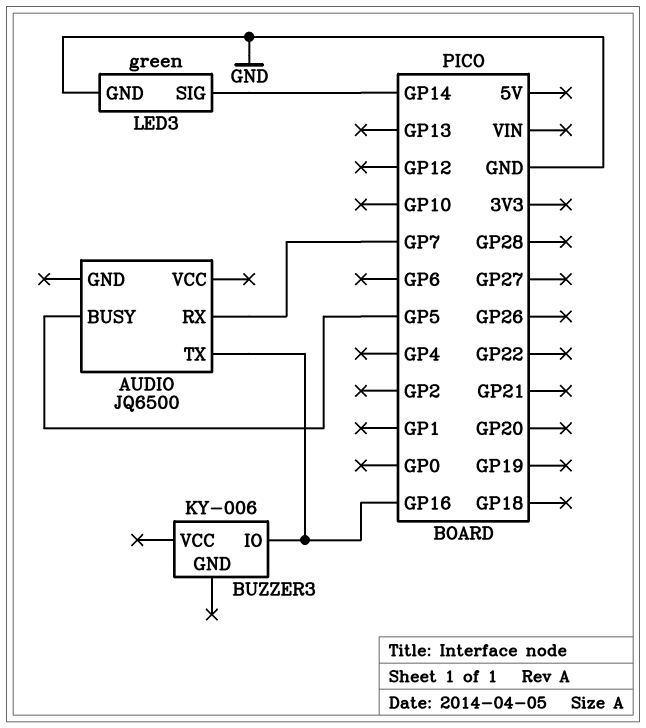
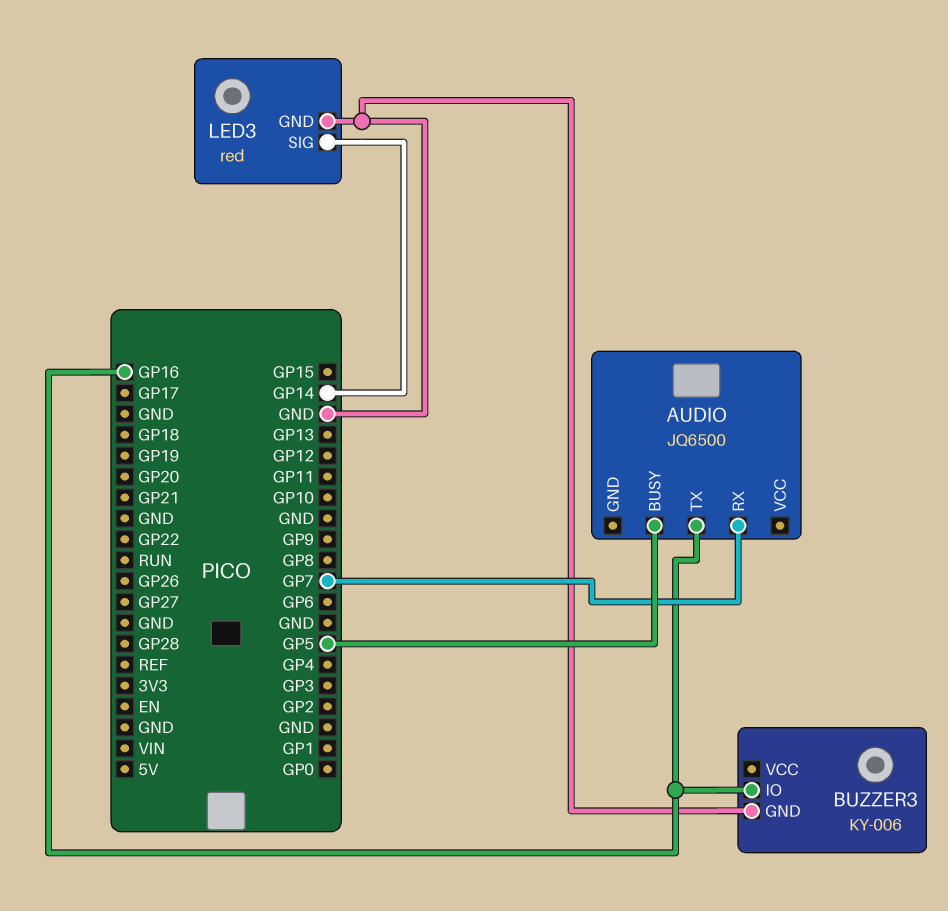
BUZZER3 pin GND: none -> GND
LED3: green -> red

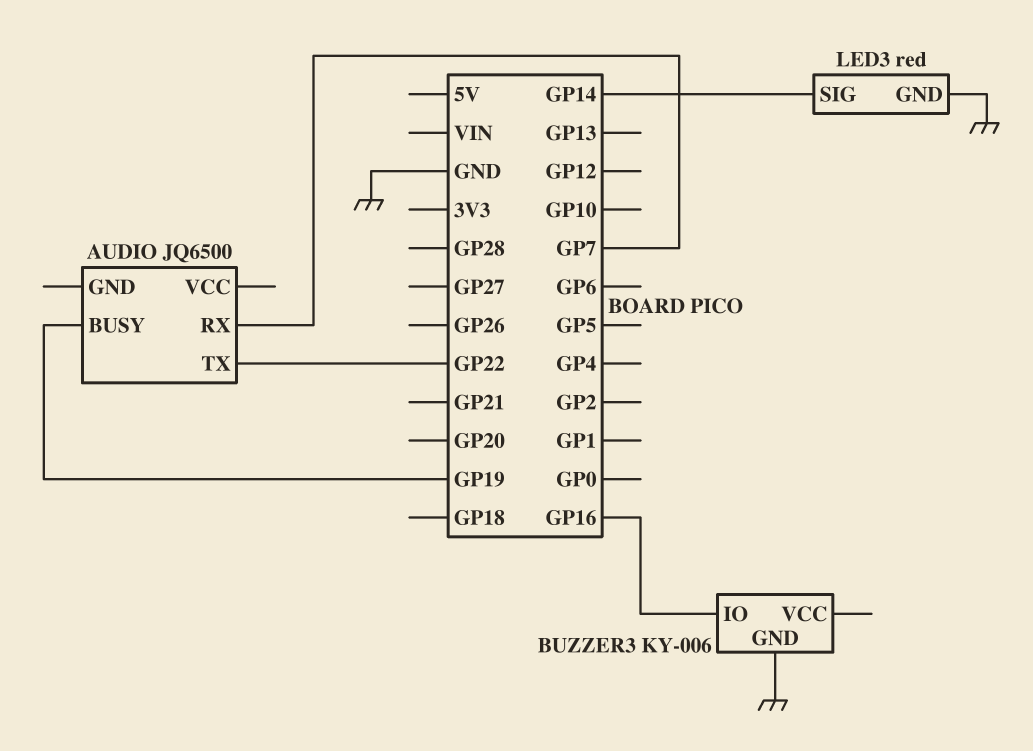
AUDIO pin BUSY: GP5 -> GP19
AUDIO pin TX: GP16 -> GP22

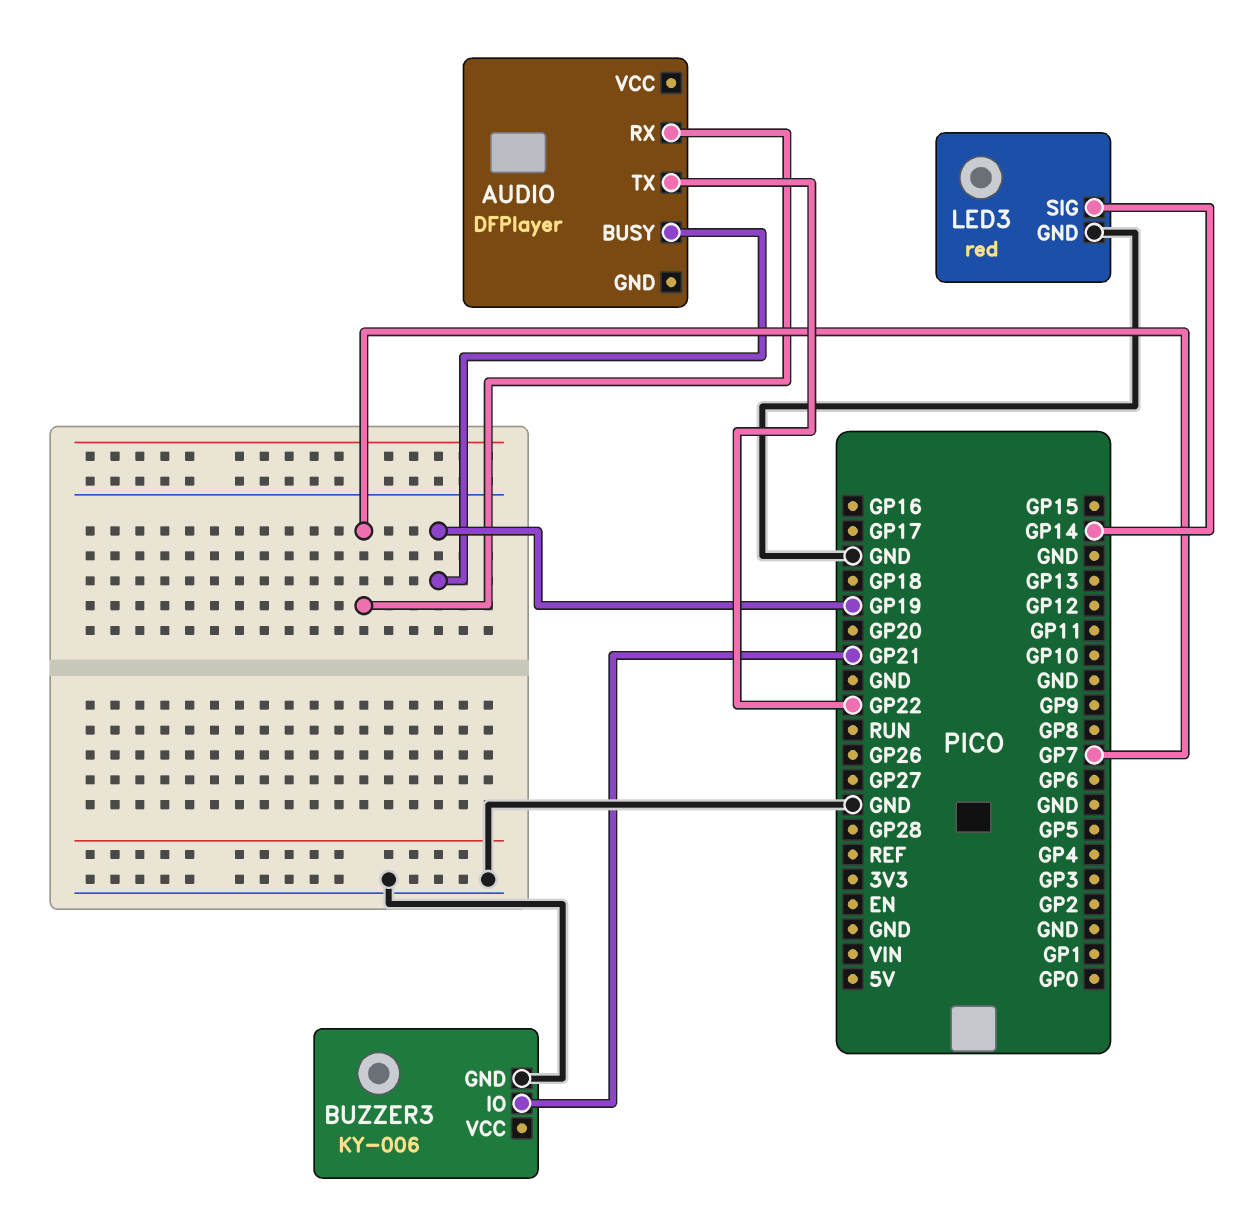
AUDIO: JQ6500 -> DFPlayer
BUZZER3 pin IO: GP16 -> GP21

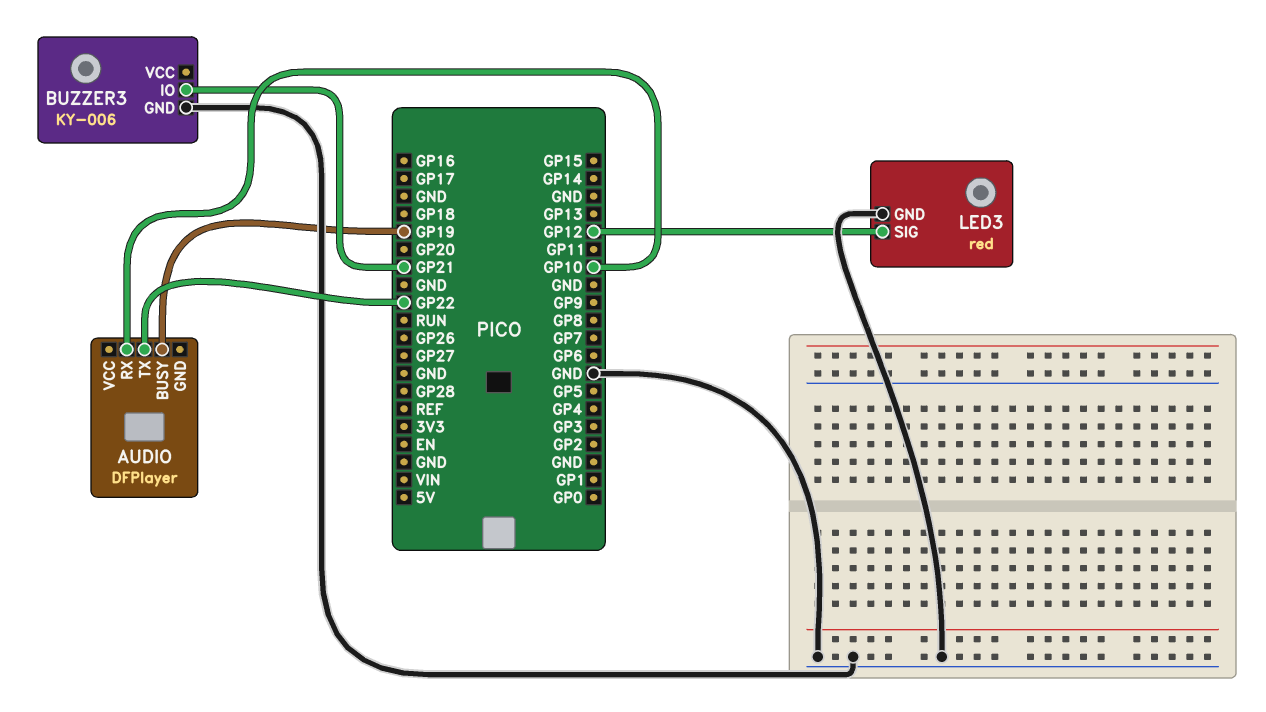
AUDIO pin RX: GP7 -> GP10
LED3 pin SIG: GP14 -> GP12

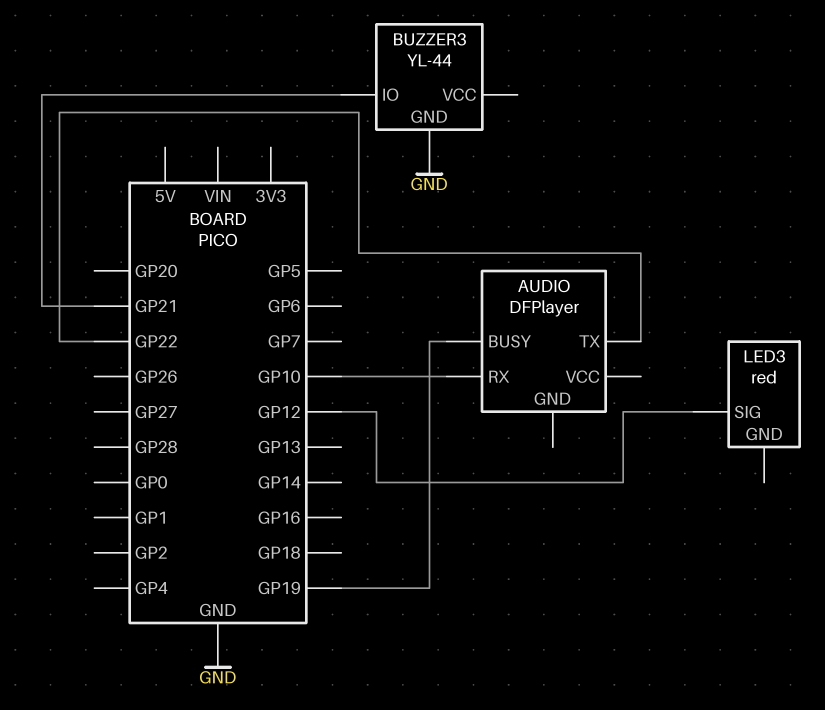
BUZZER3: KY-006 -> YL-44
LED3 pin GND: GND -> none

